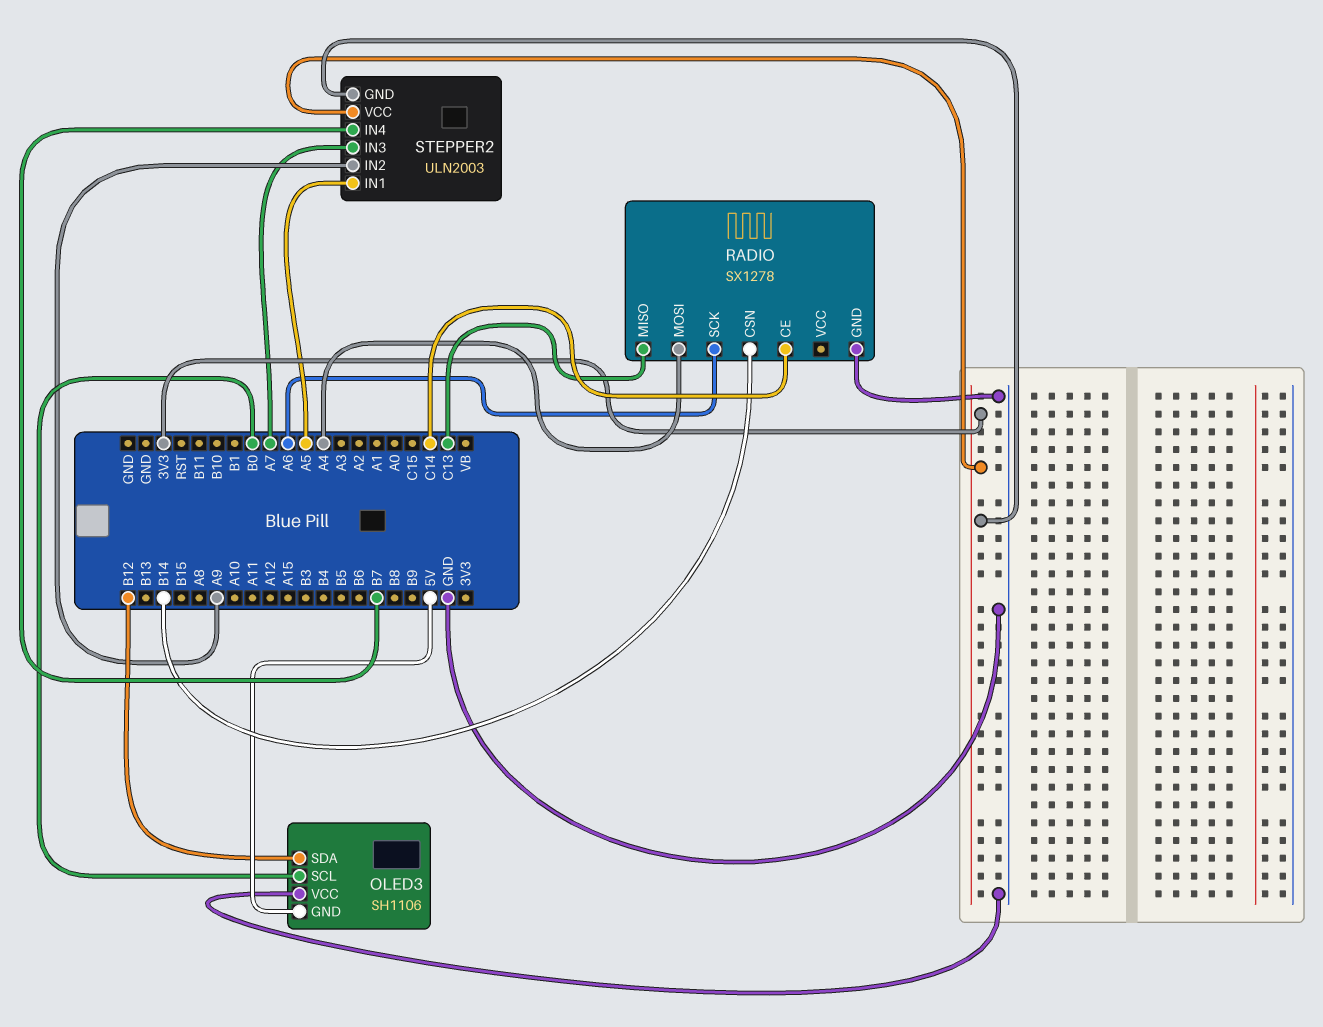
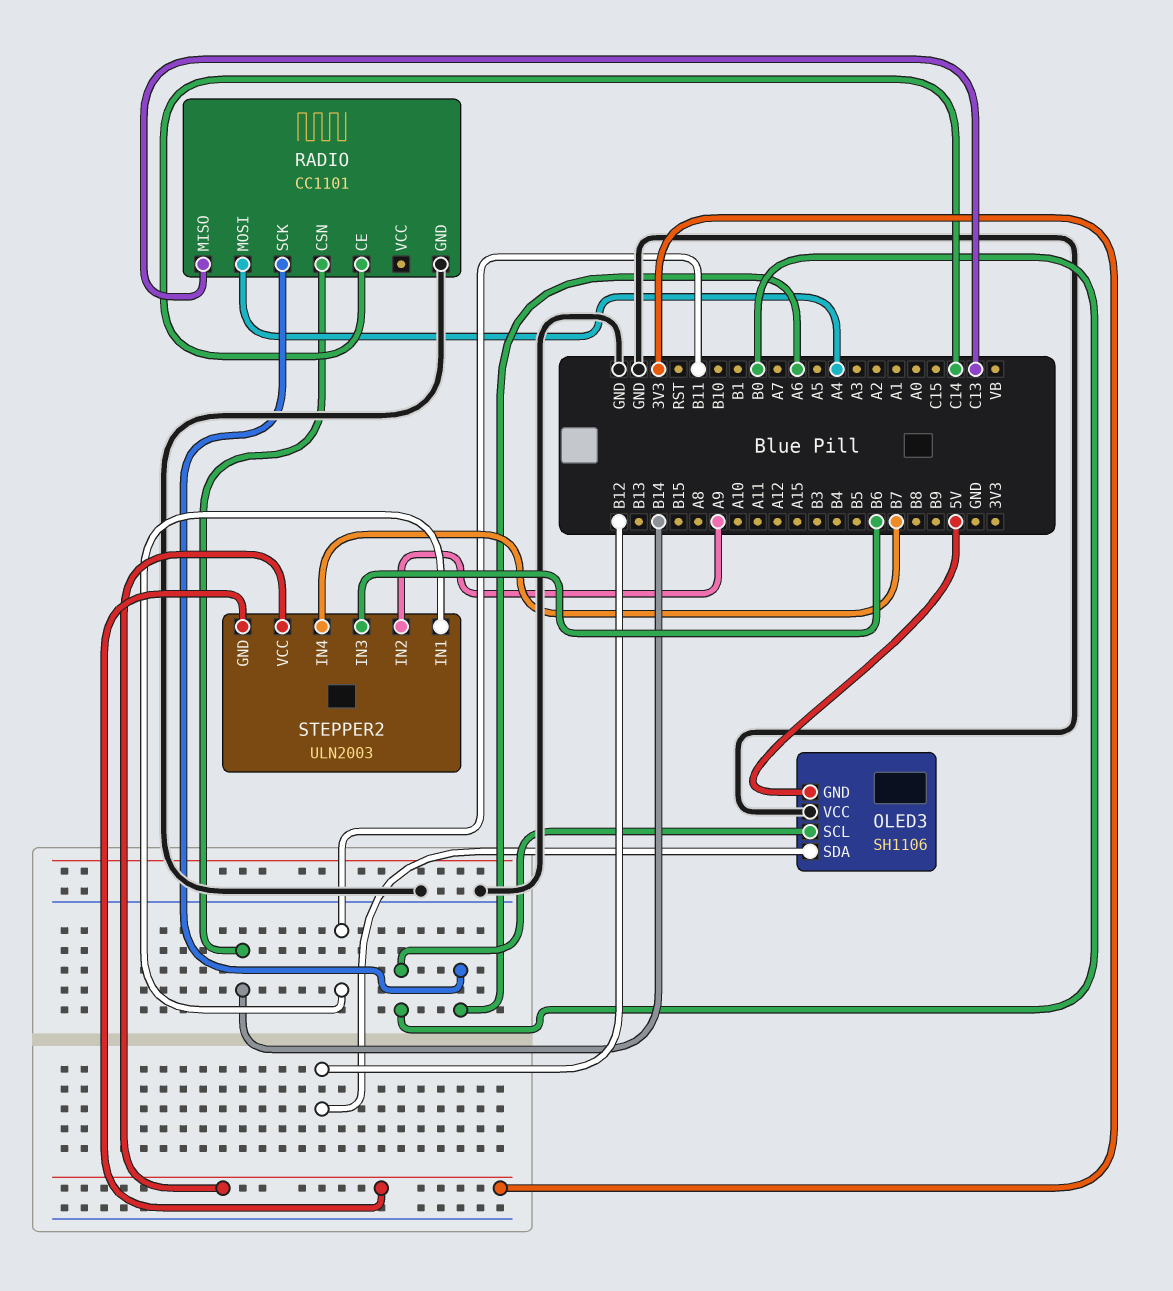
RADIO: SX1278 -> CC1101
STEPPER2 pin IN1: A5 -> B11
STEPPER2 pin IN3: A7 -> B6

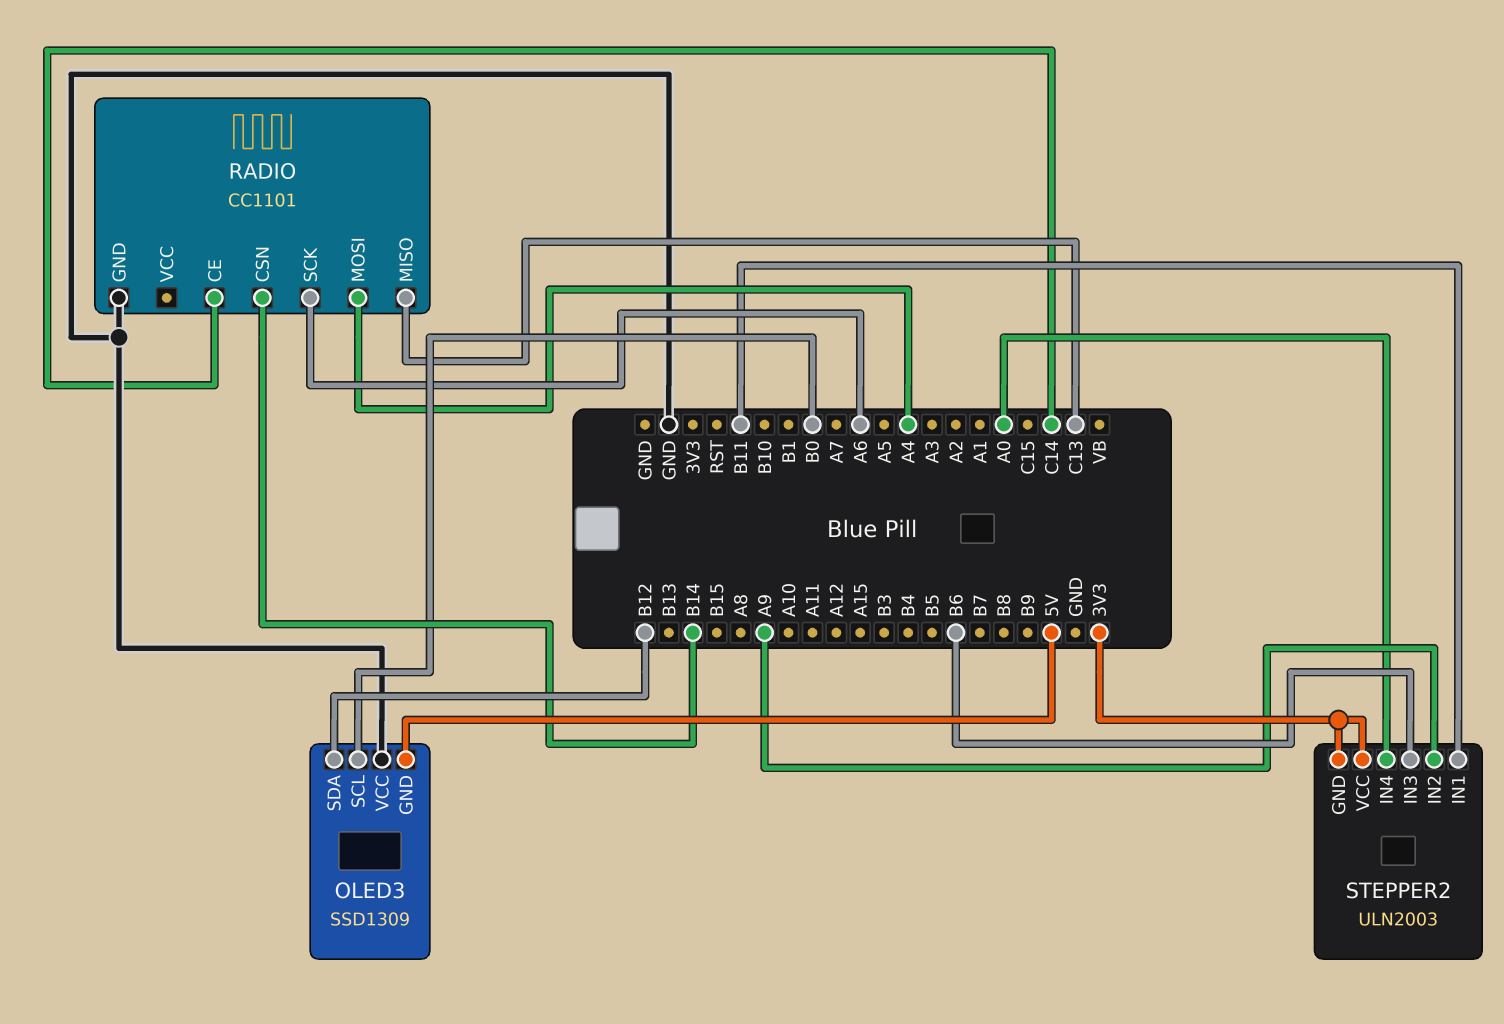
OLED3: SH1106 -> SSD1309
STEPPER2 pin IN4: B7 -> A0

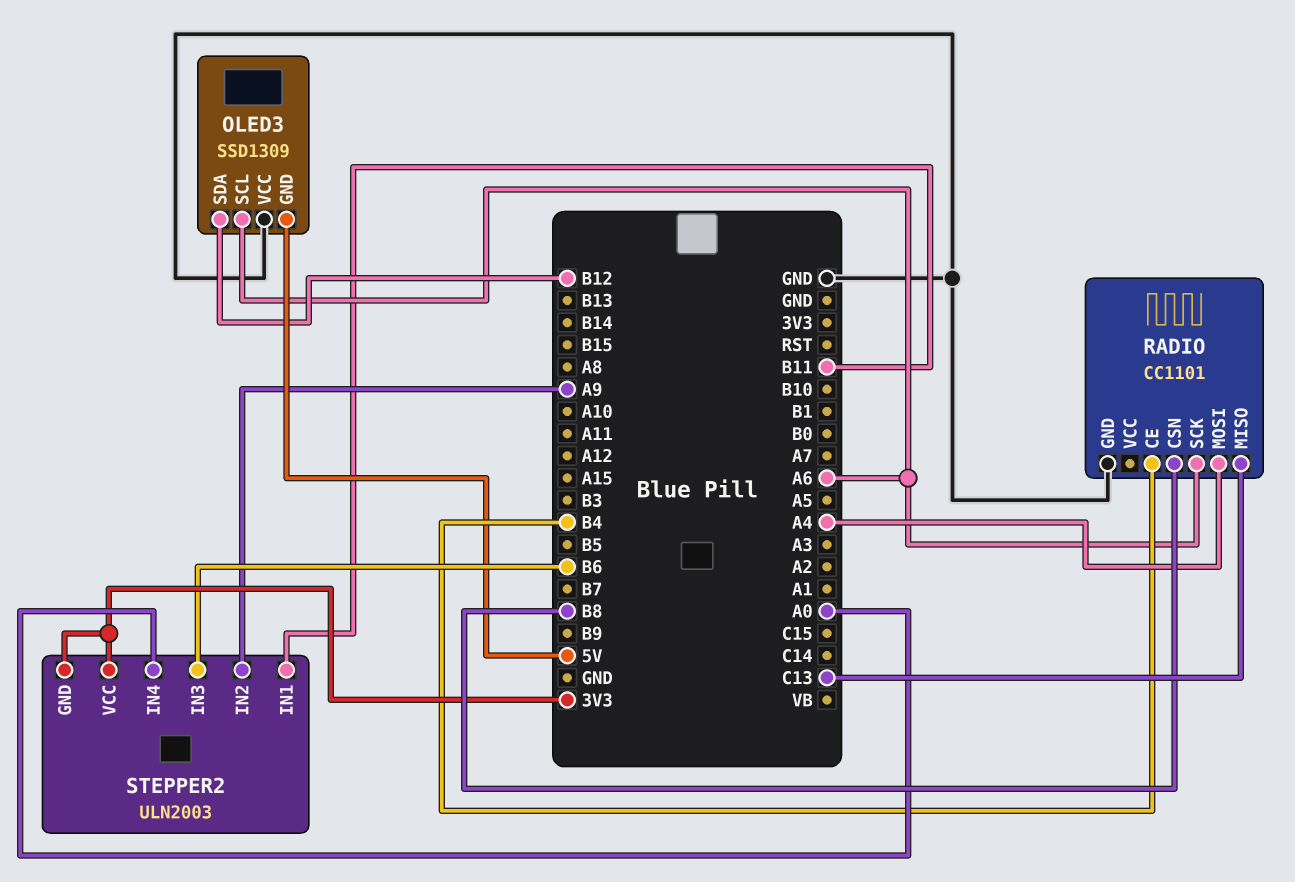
OLED3 pin SCL: B0 -> A6
RADIO pin CE: C14 -> B4
RADIO pin CSN: B14 -> B8

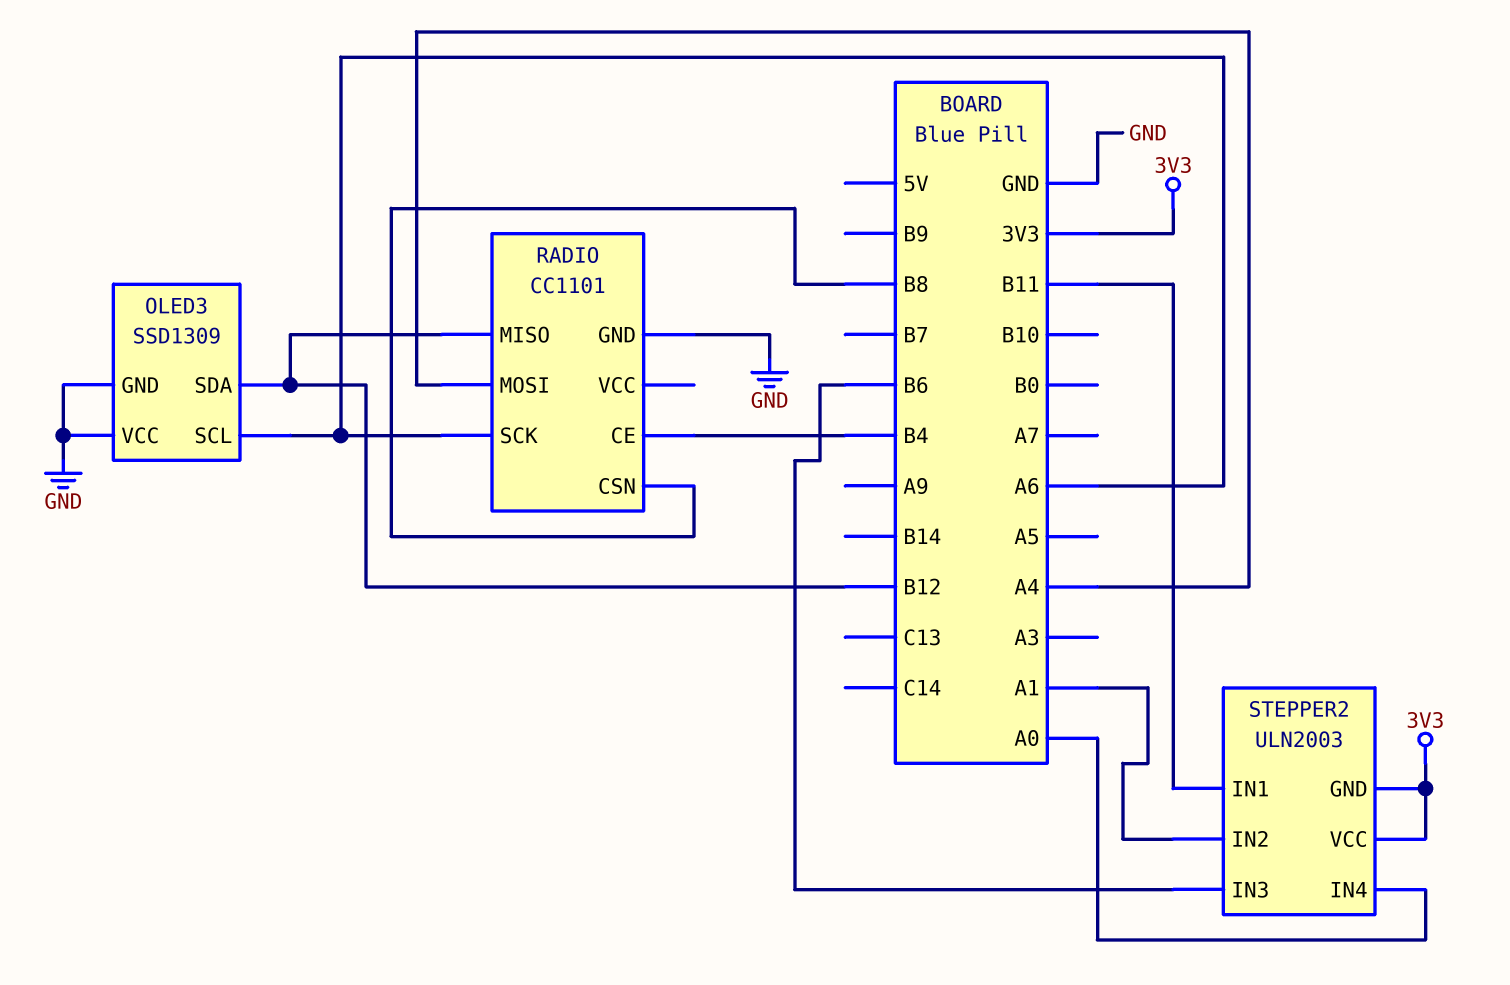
OLED3 pin GND: 5V -> GND
RADIO pin MISO: C13 -> B12
STEPPER2 pin IN2: A9 -> A1

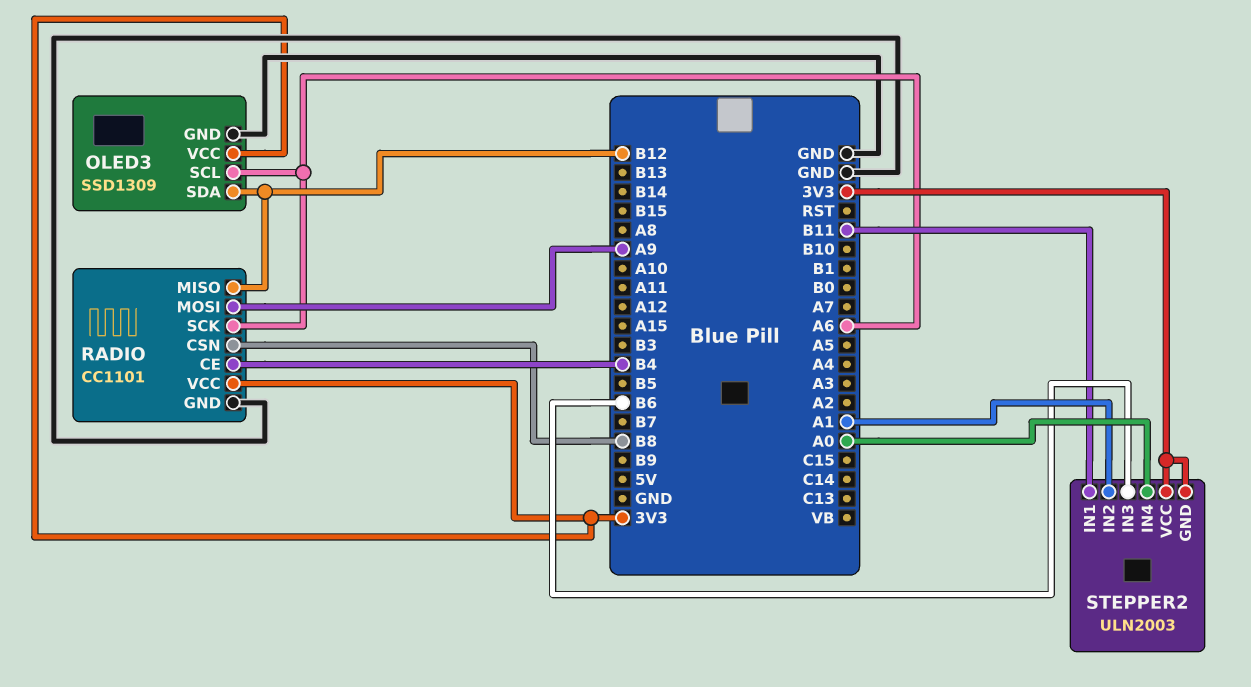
OLED3 pin VCC: GND -> 3V3
RADIO pin MOSI: A4 -> A9
RADIO pin VCC: none -> 3V3

